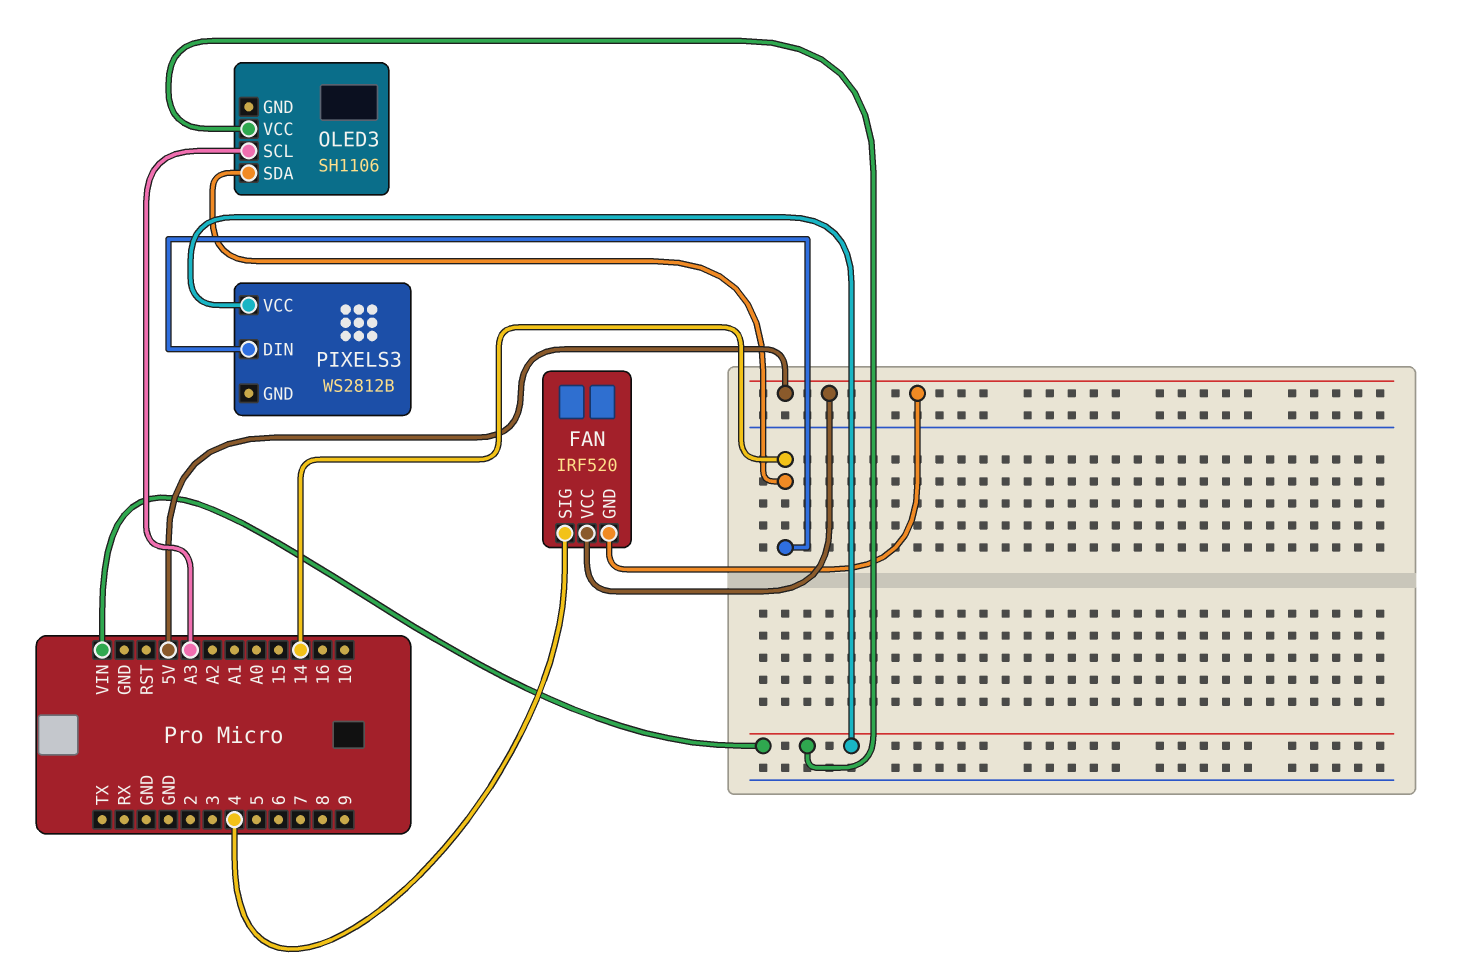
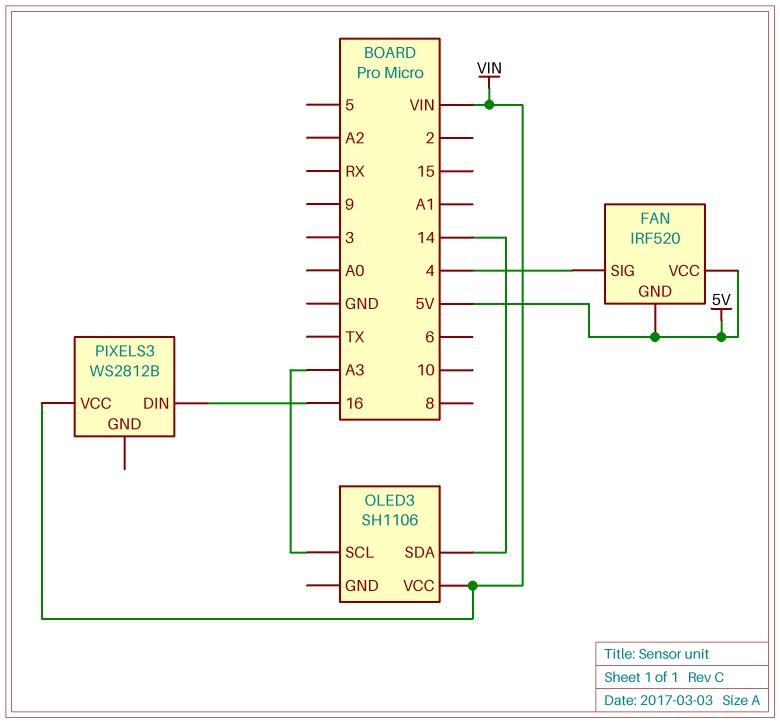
PIXELS3 pin DIN: 14 -> 16

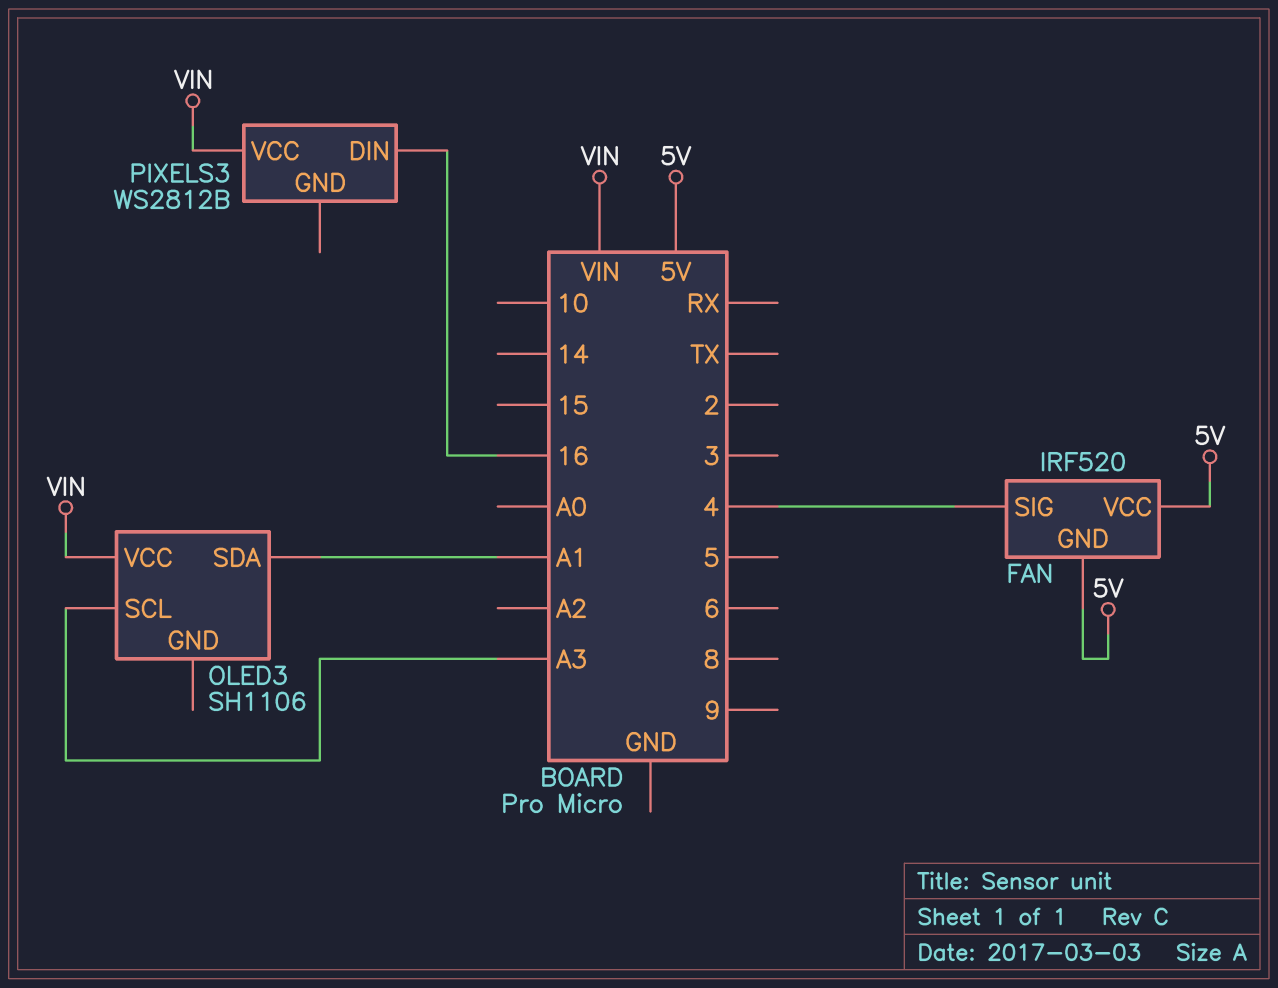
OLED3 pin SDA: 14 -> A1

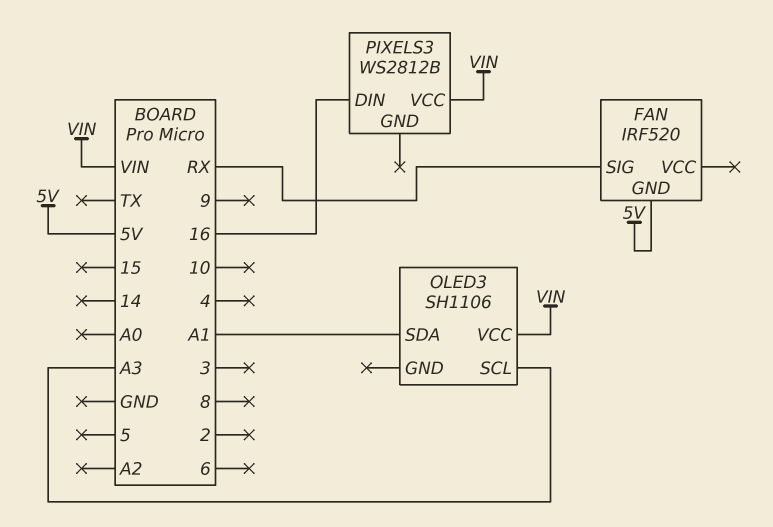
FAN pin SIG: 4 -> RX
FAN pin VCC: 5V -> none

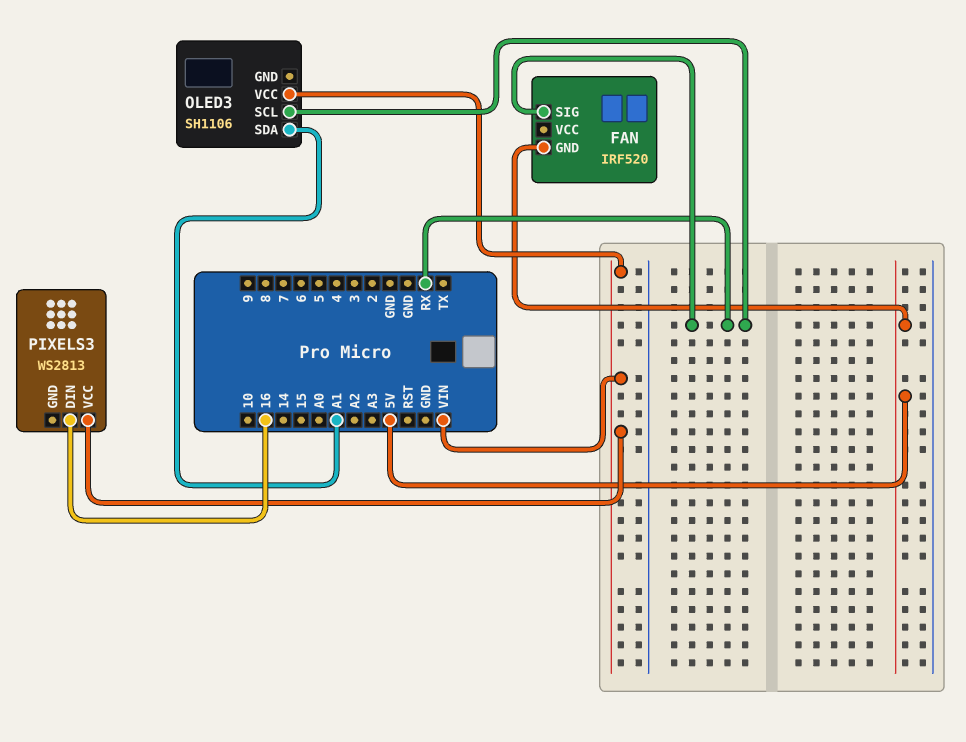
OLED3 pin SCL: A3 -> RX
PIXELS3: WS2812B -> WS2813

